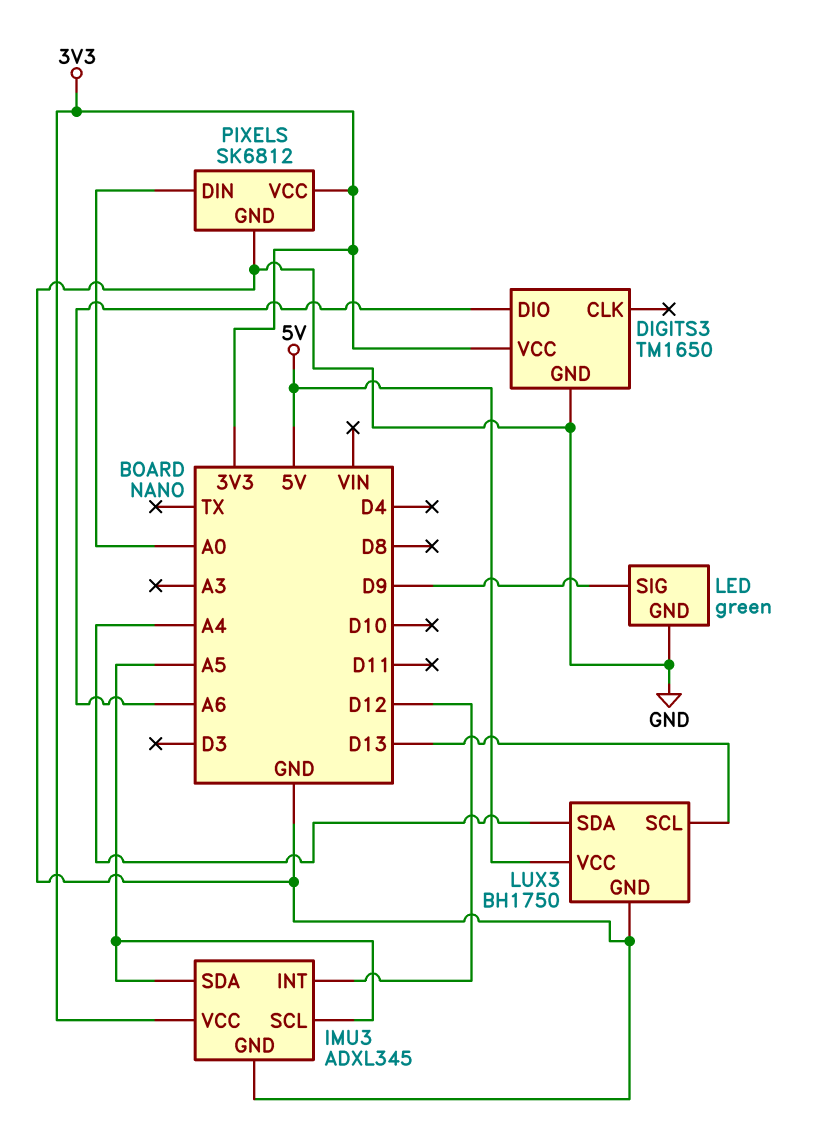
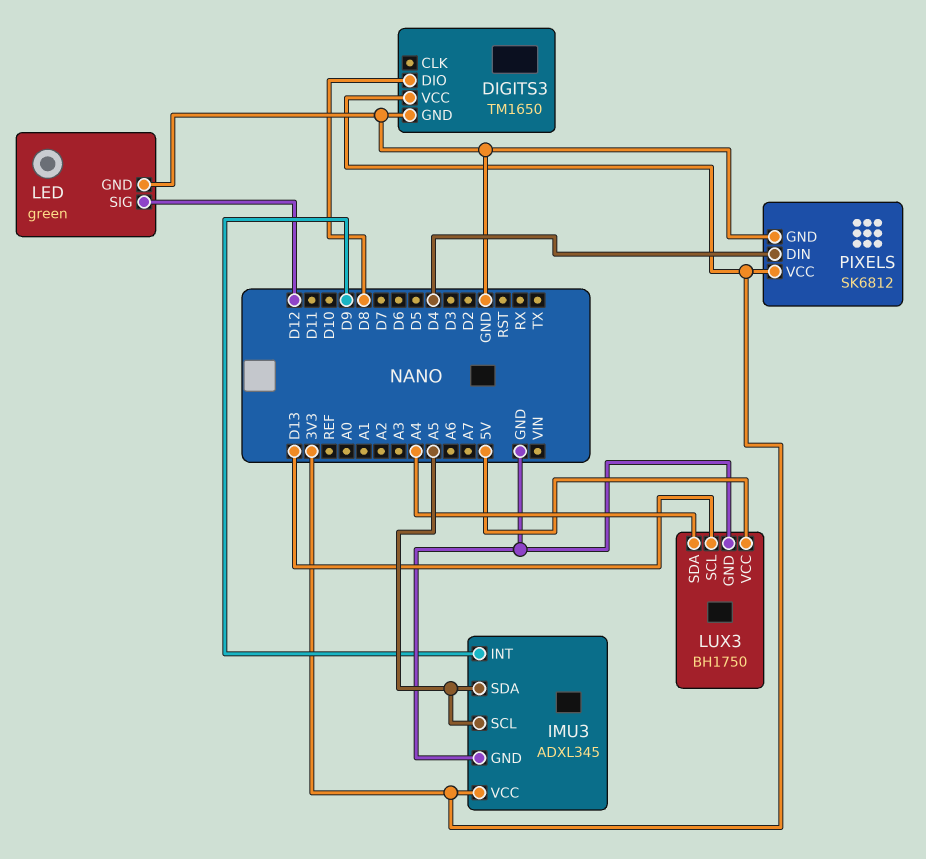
DIGITS3 pin DIO: A6 -> D8
IMU3 pin INT: D12 -> D9
LED pin SIG: D9 -> D12
PIXELS pin DIN: A0 -> D4

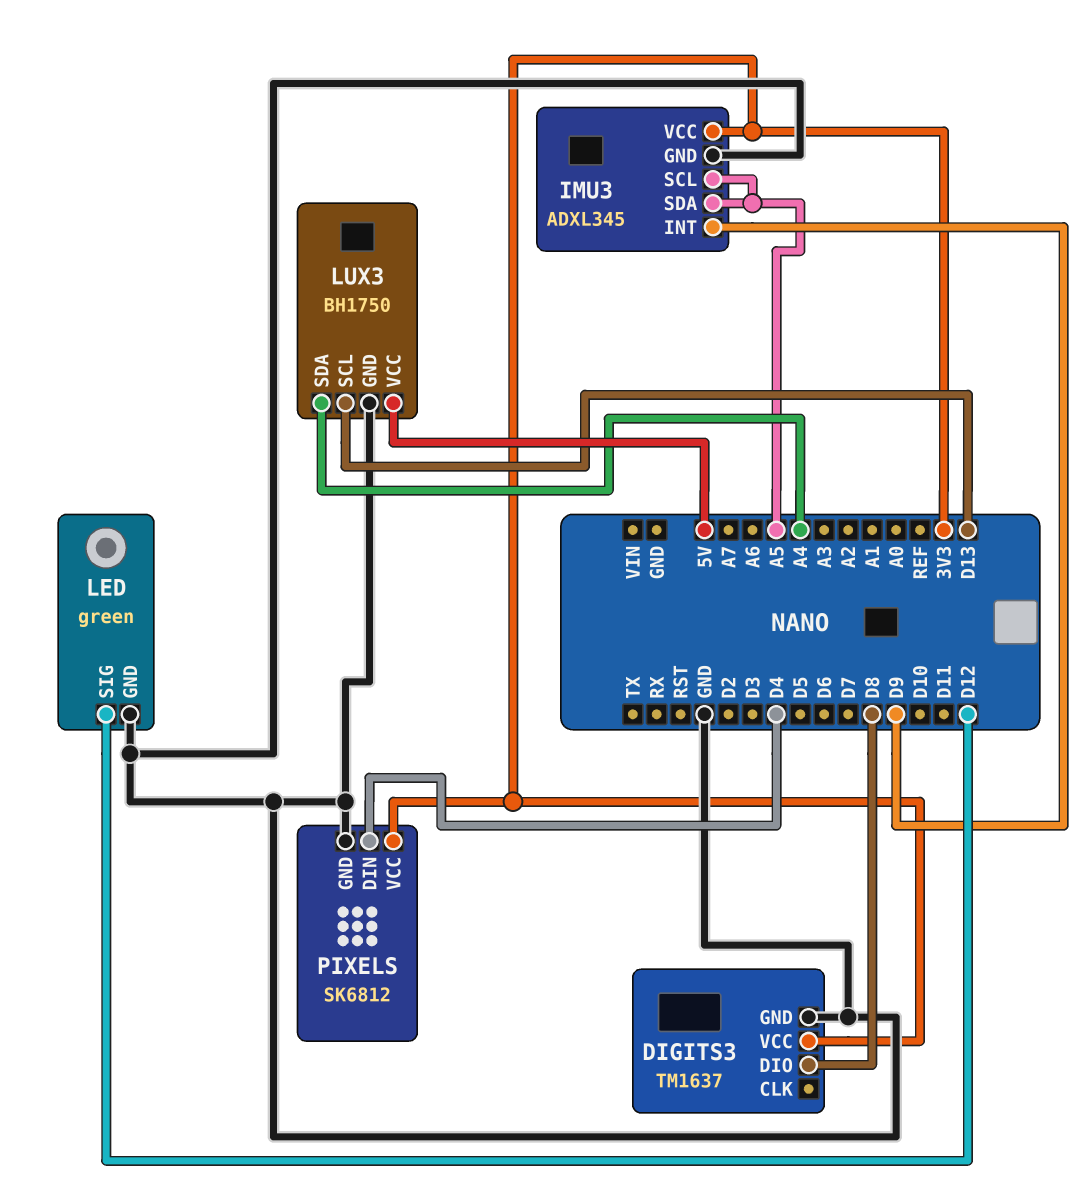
DIGITS3: TM1650 -> TM1637

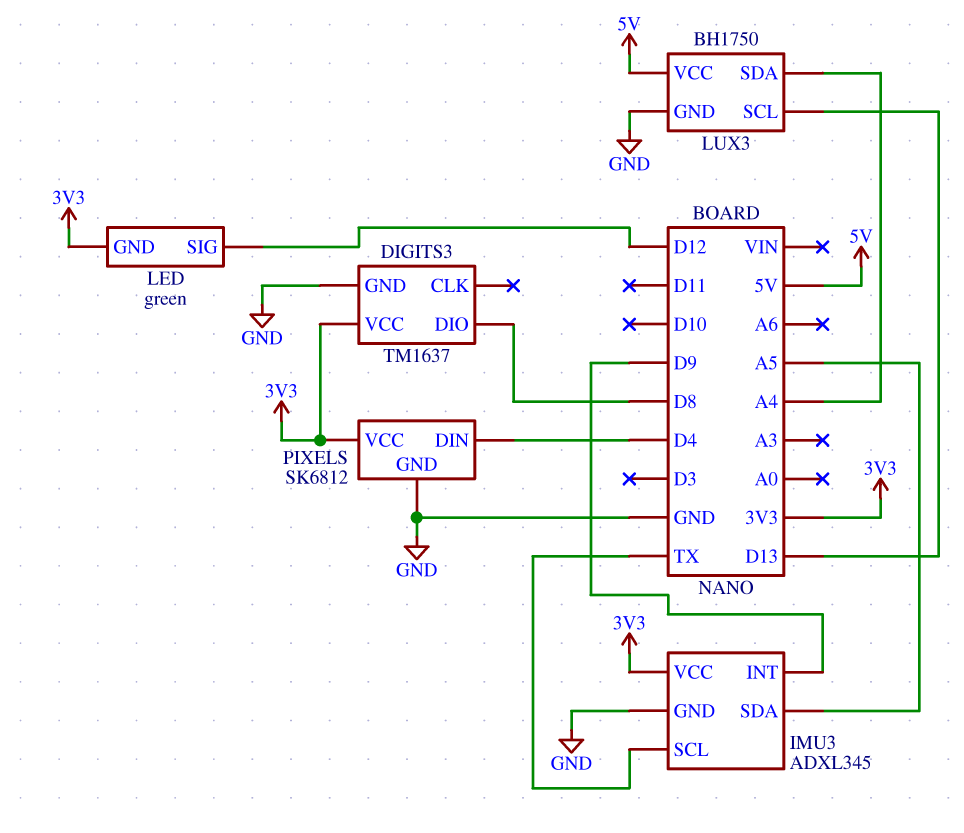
IMU3 pin SCL: A5 -> TX
LED pin GND: GND -> 3V3

